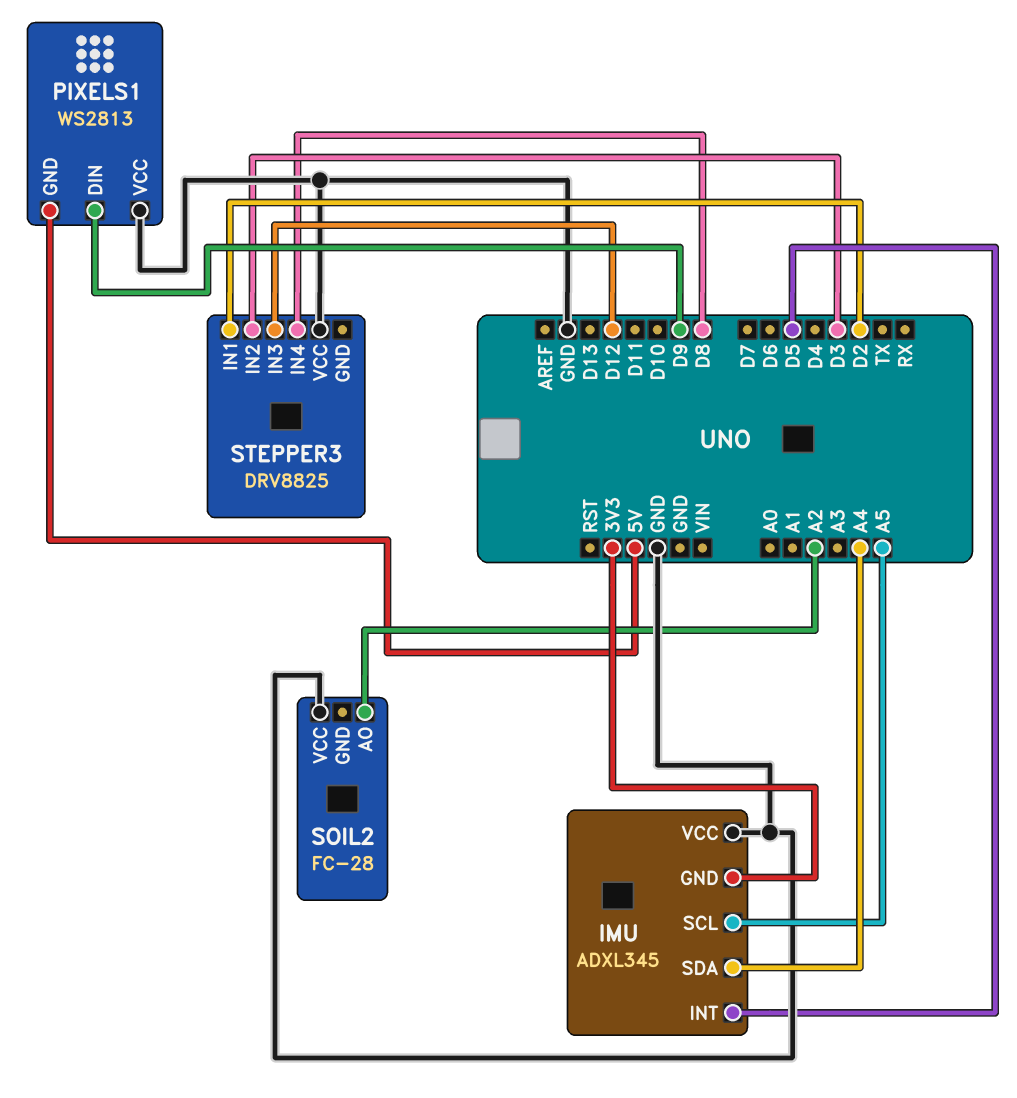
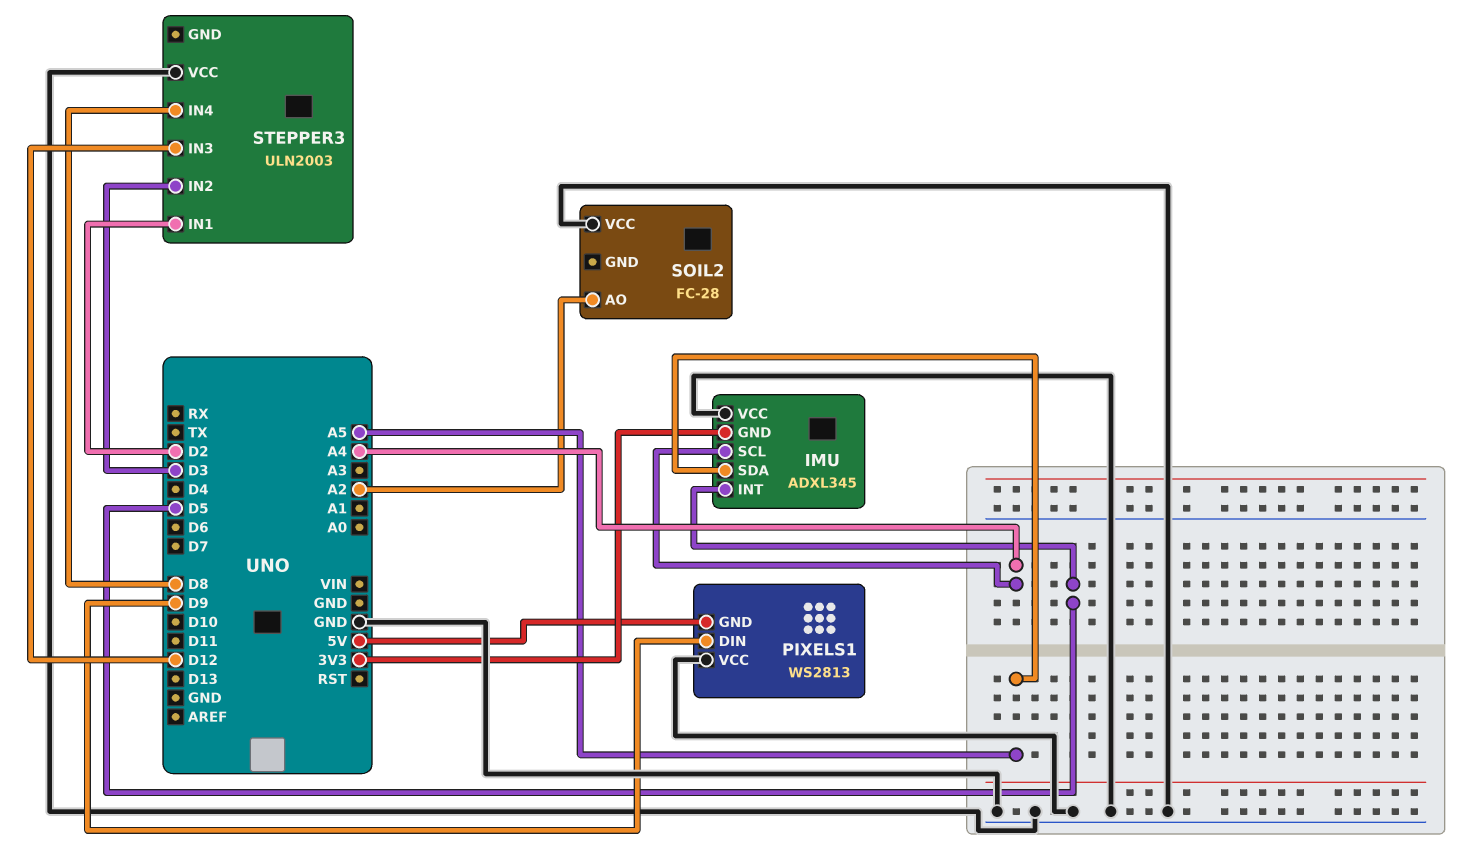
IMU pin SCL: A5 -> A4
IMU pin SDA: A4 -> A5
STEPPER3: DRV8825 -> ULN2003

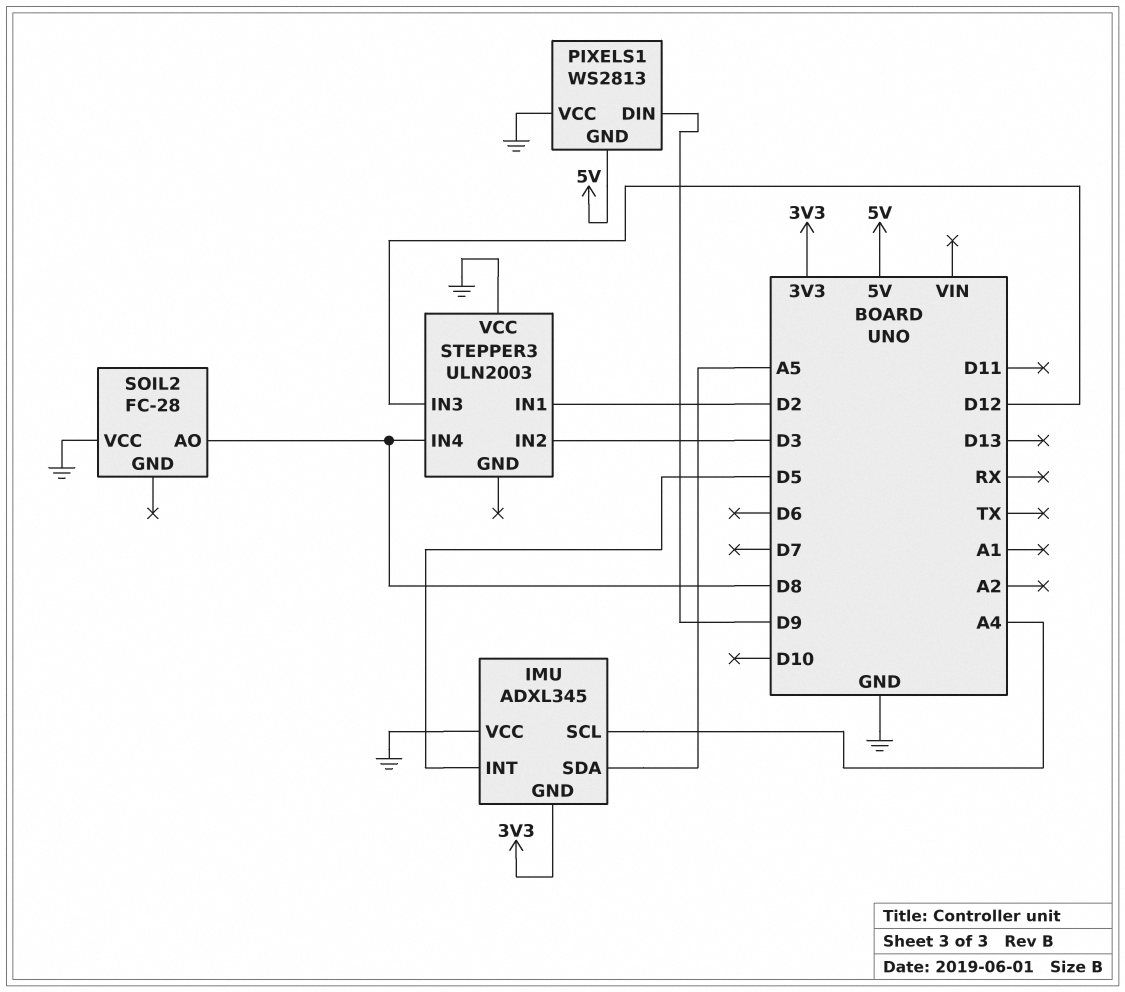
SOIL2 pin AO: A2 -> D8

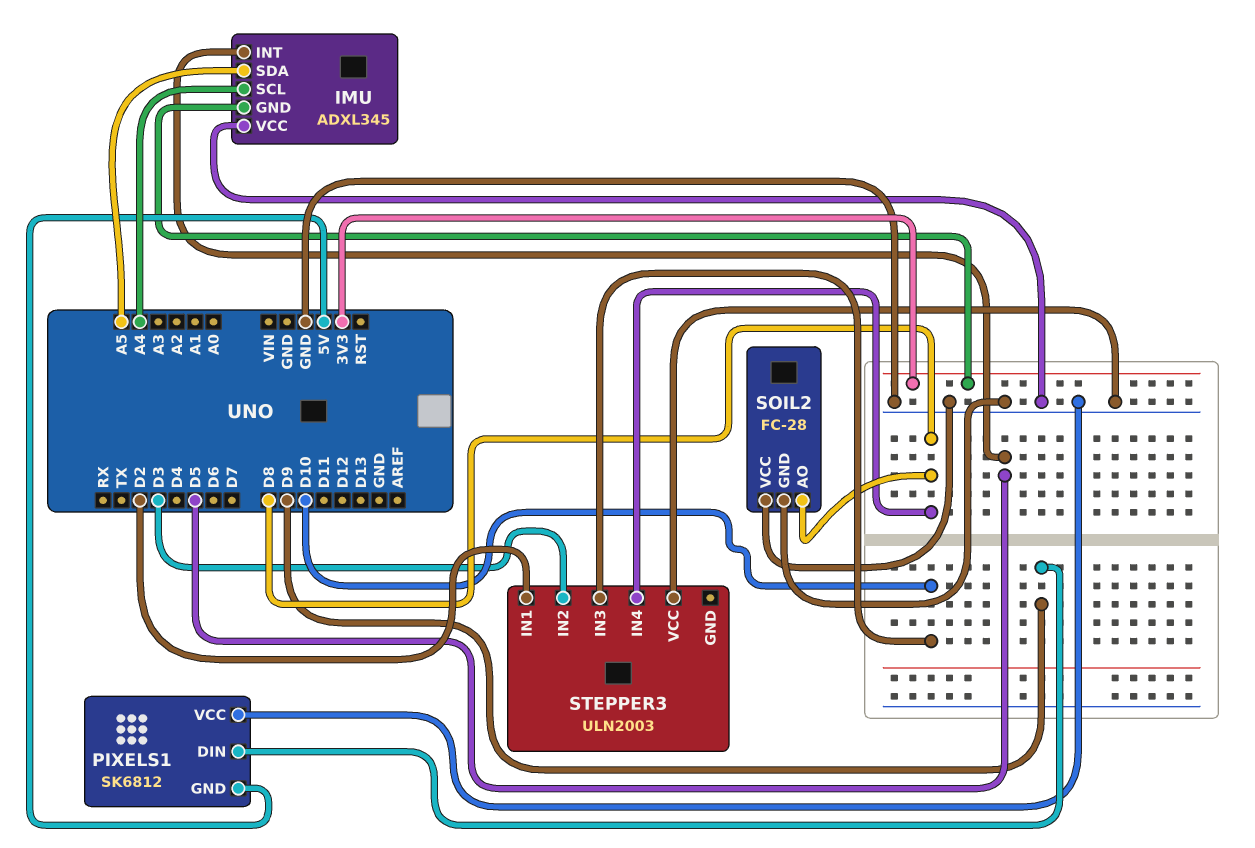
PIXELS1: WS2813 -> SK6812
SOIL2 pin GND: none -> GND
STEPPER3 pin IN3: D12 -> D10

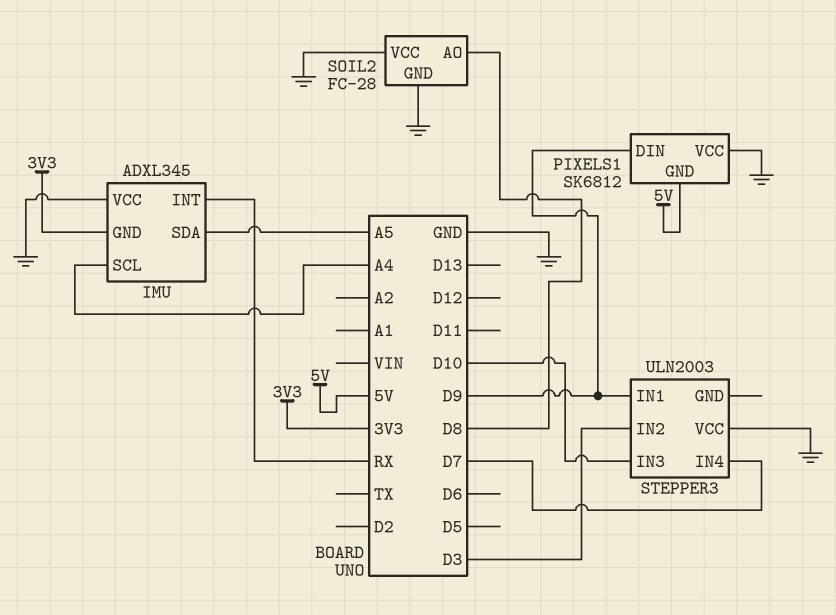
IMU pin INT: D5 -> RX
STEPPER3 pin IN1: D2 -> D9
STEPPER3 pin IN4: D8 -> D7

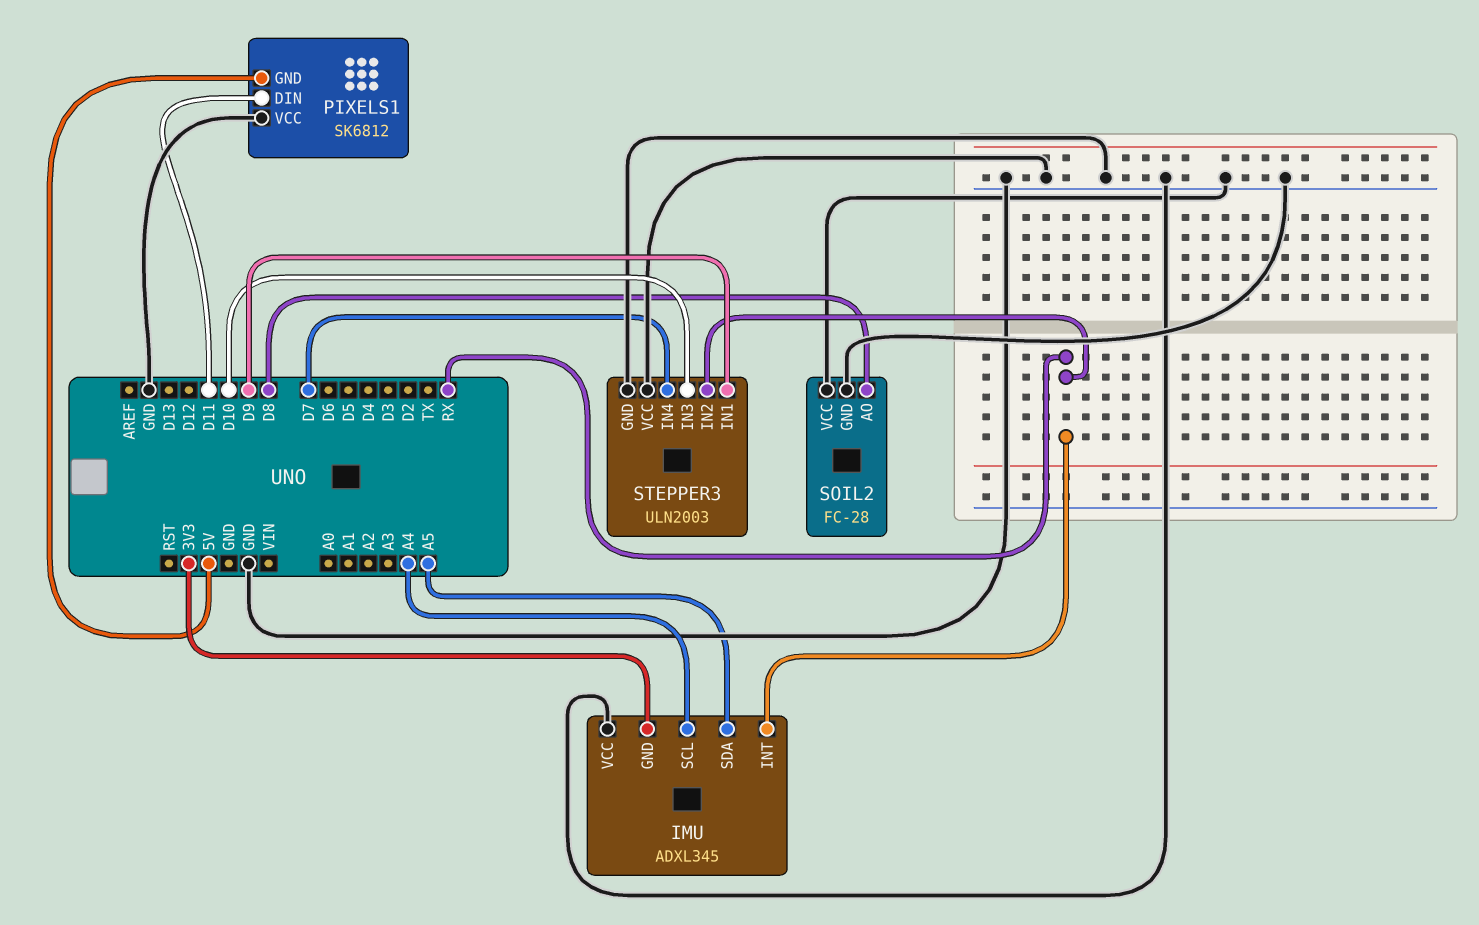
PIXELS1 pin DIN: D9 -> D11
STEPPER3 pin GND: none -> GND
STEPPER3 pin IN2: D3 -> RX

